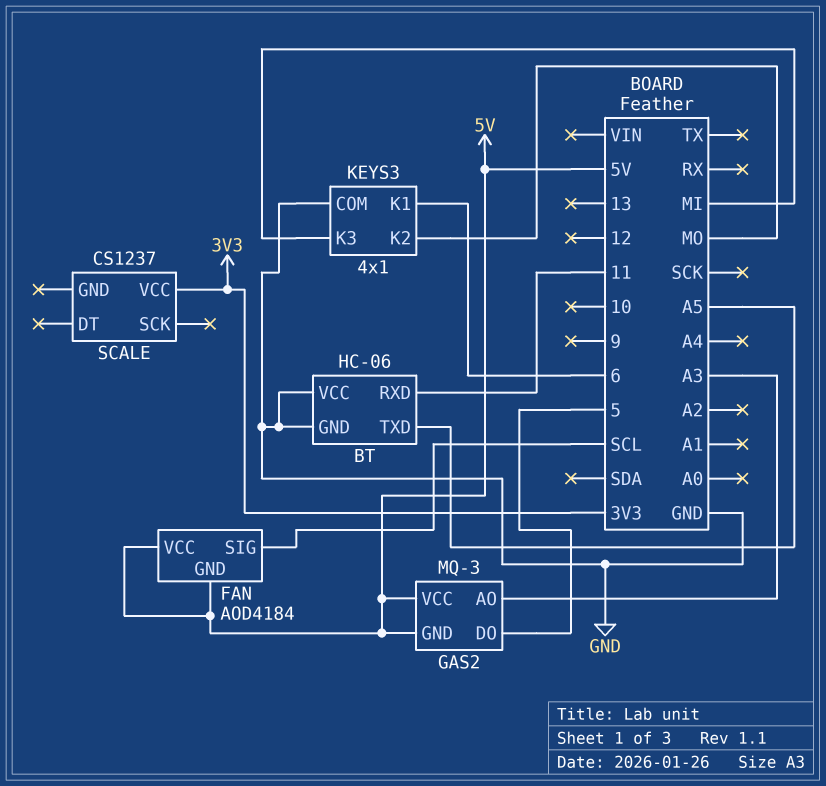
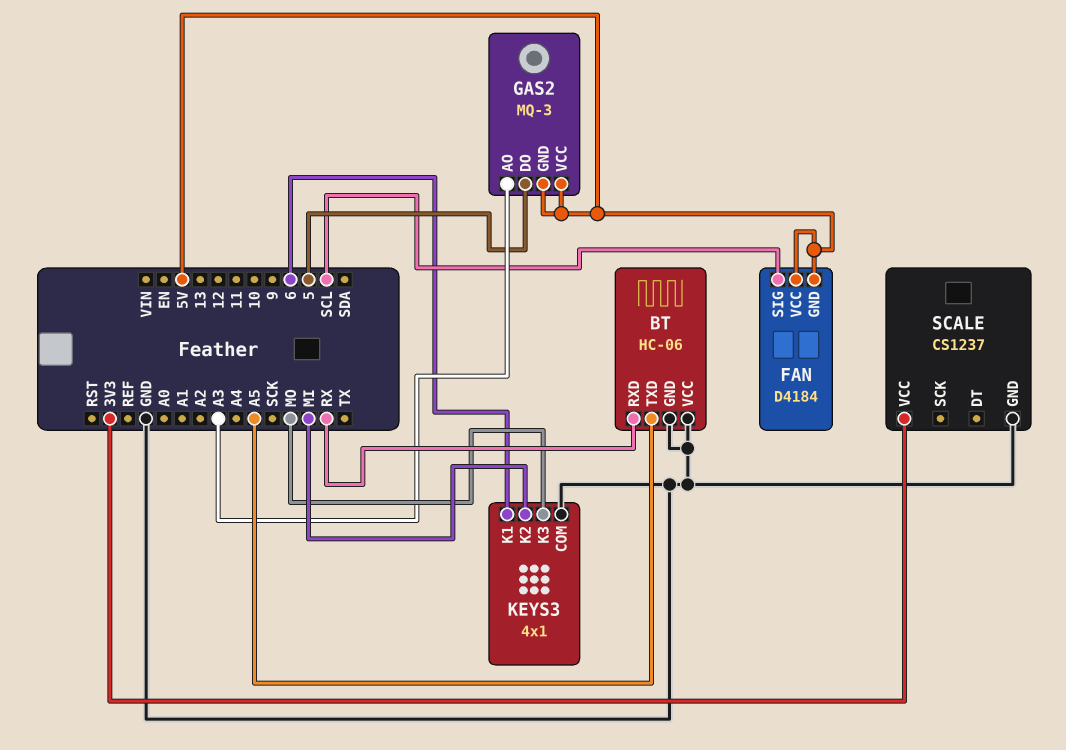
BT pin RXD: 11 -> RX
FAN: AOD4184 -> D4184
KEYS3 pin K2: MO -> MI
KEYS3 pin K3: MI -> MO
SCALE pin GND: none -> GND

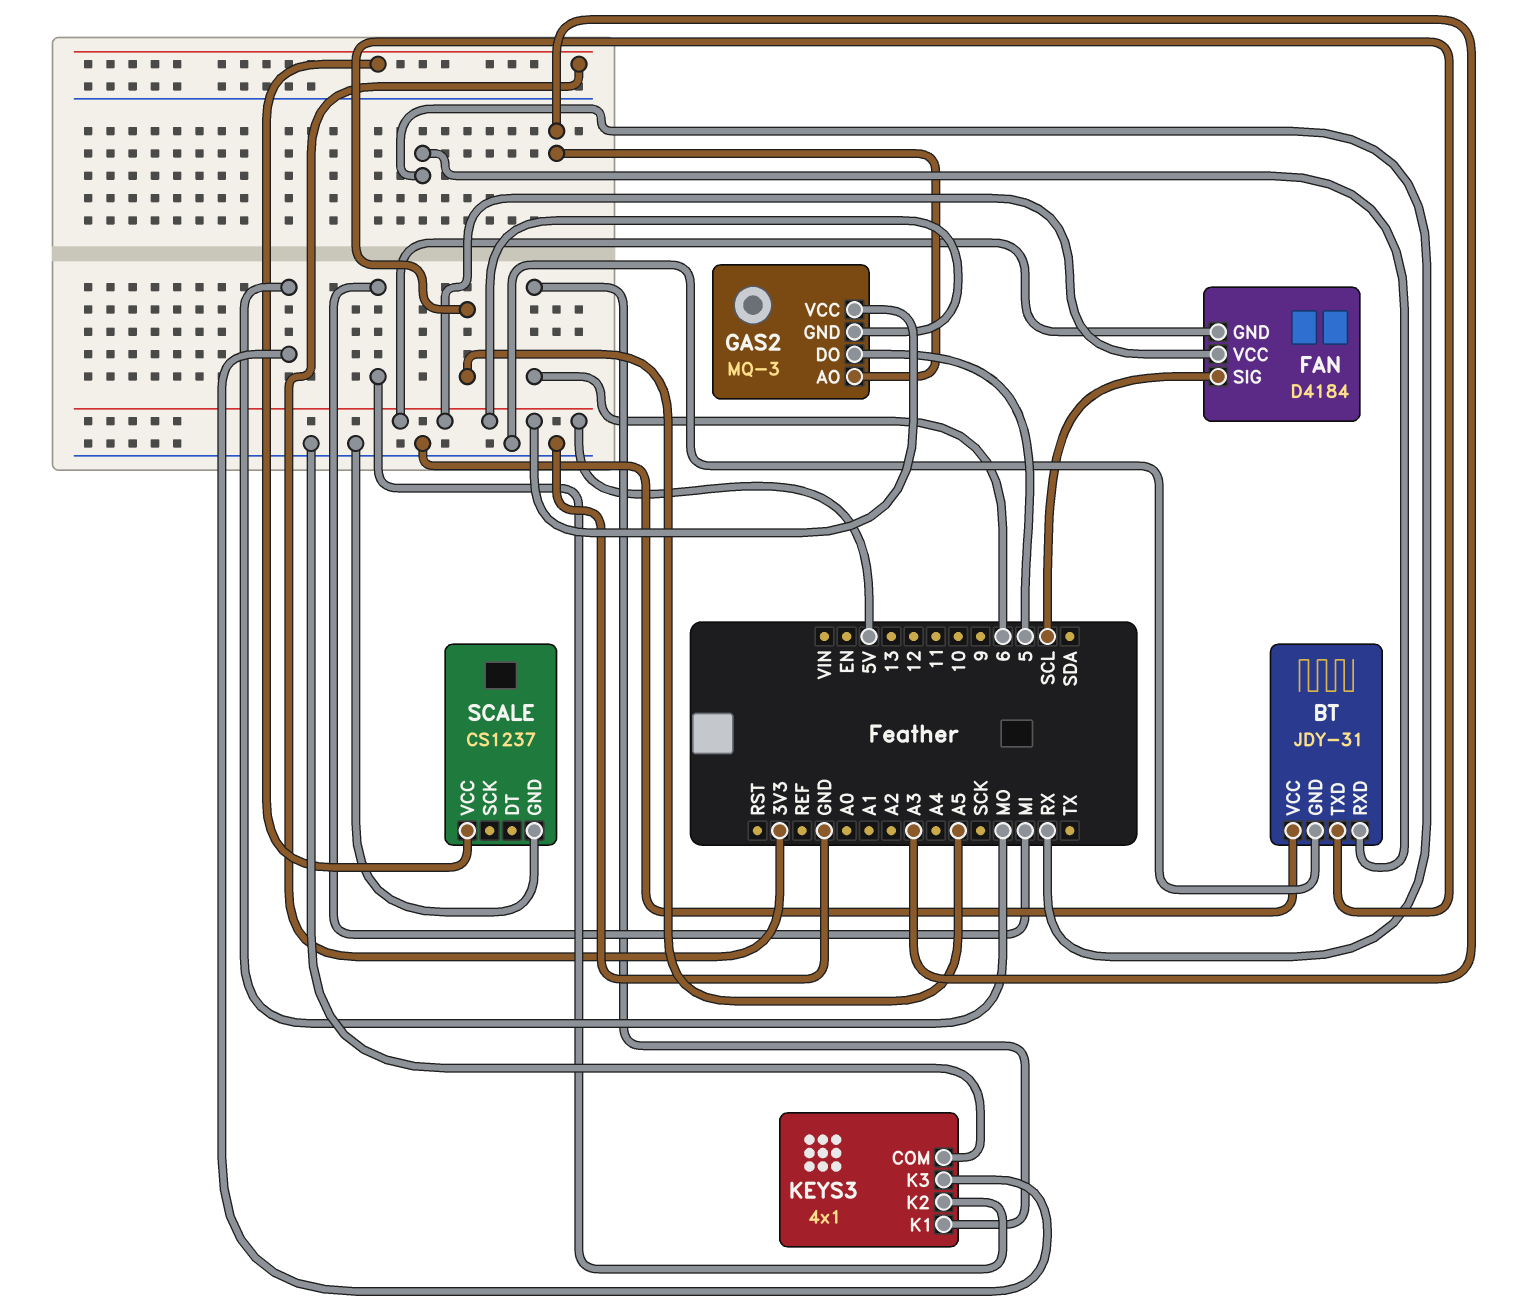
BT: HC-06 -> JDY-31

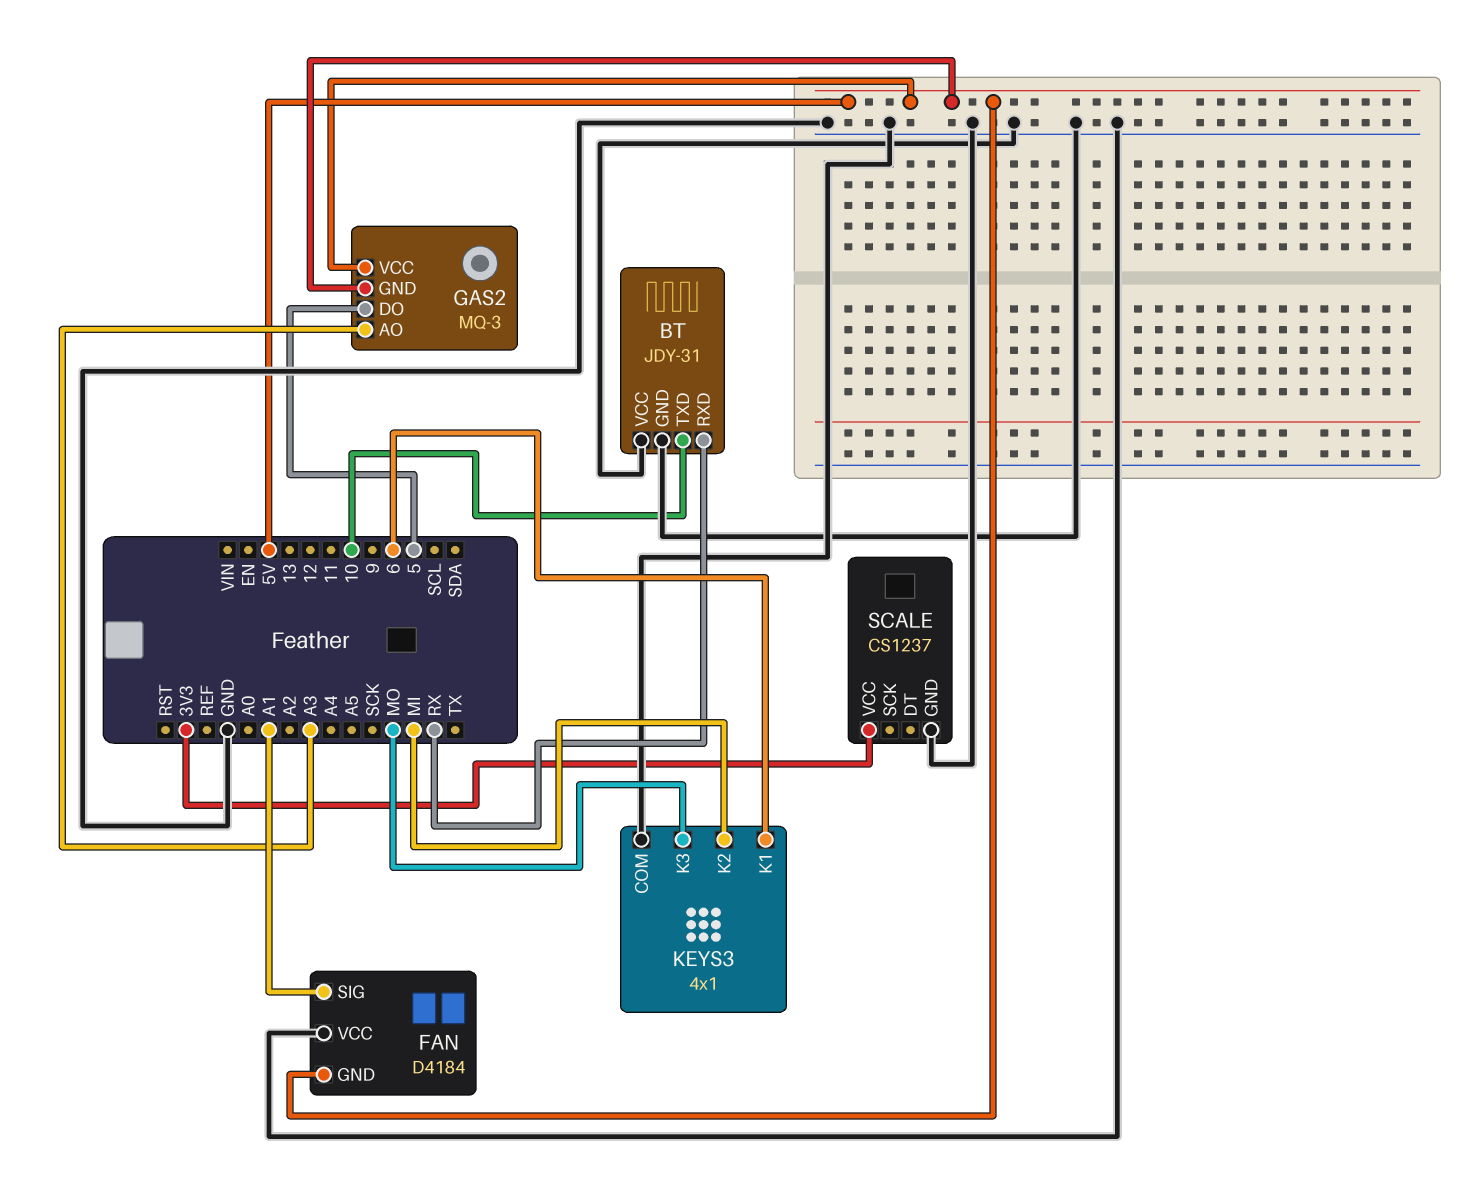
BT pin TXD: A5 -> 10
FAN pin SIG: SCL -> A1
FAN pin VCC: 5V -> GND

